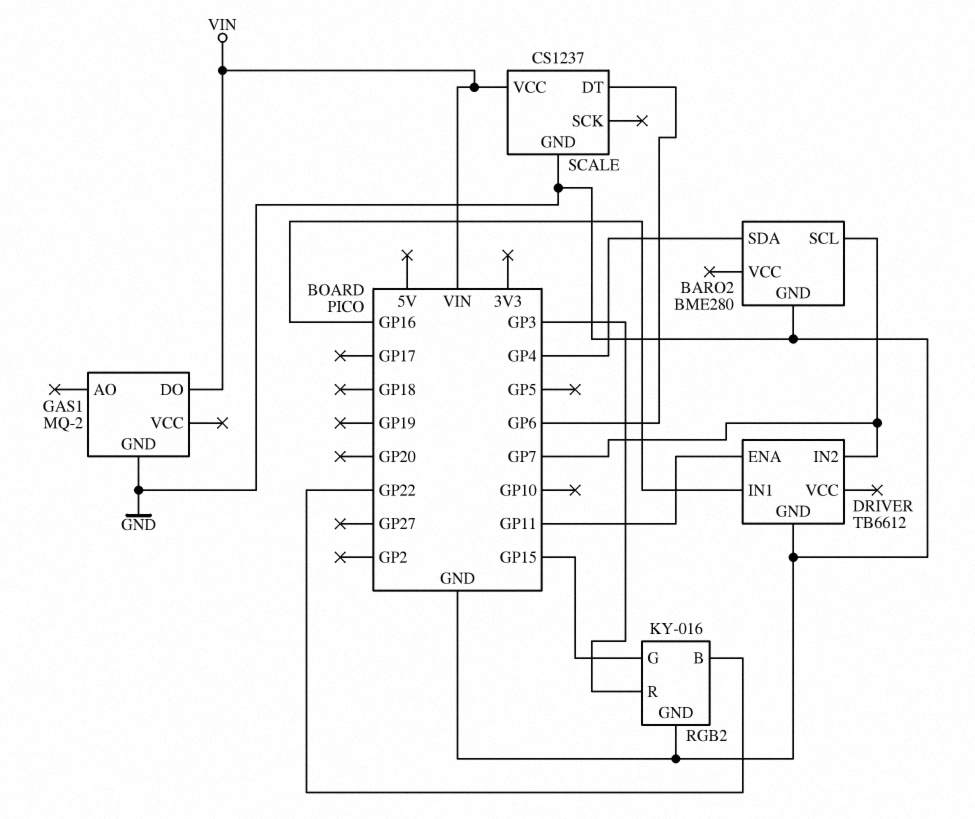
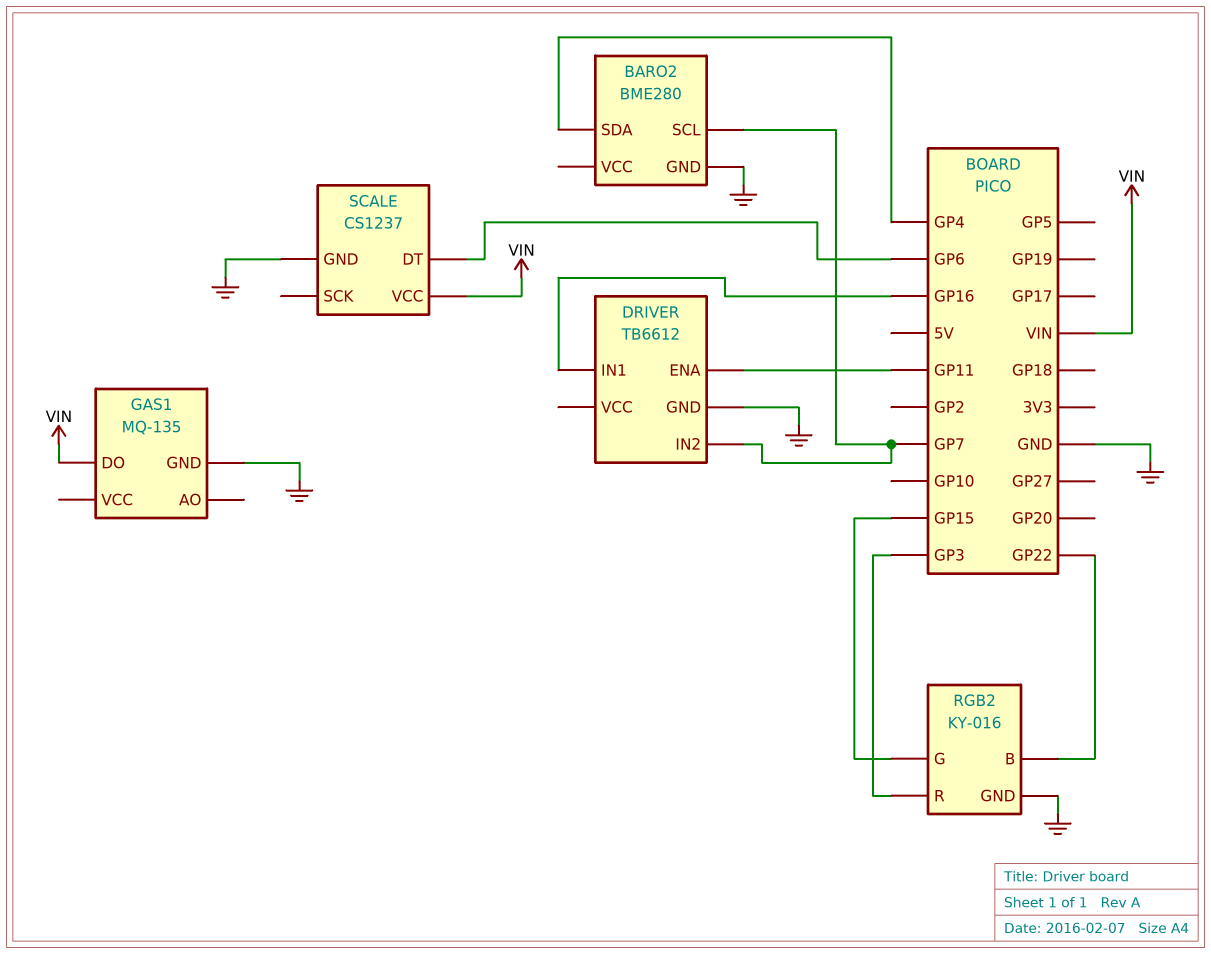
GAS1: MQ-2 -> MQ-135

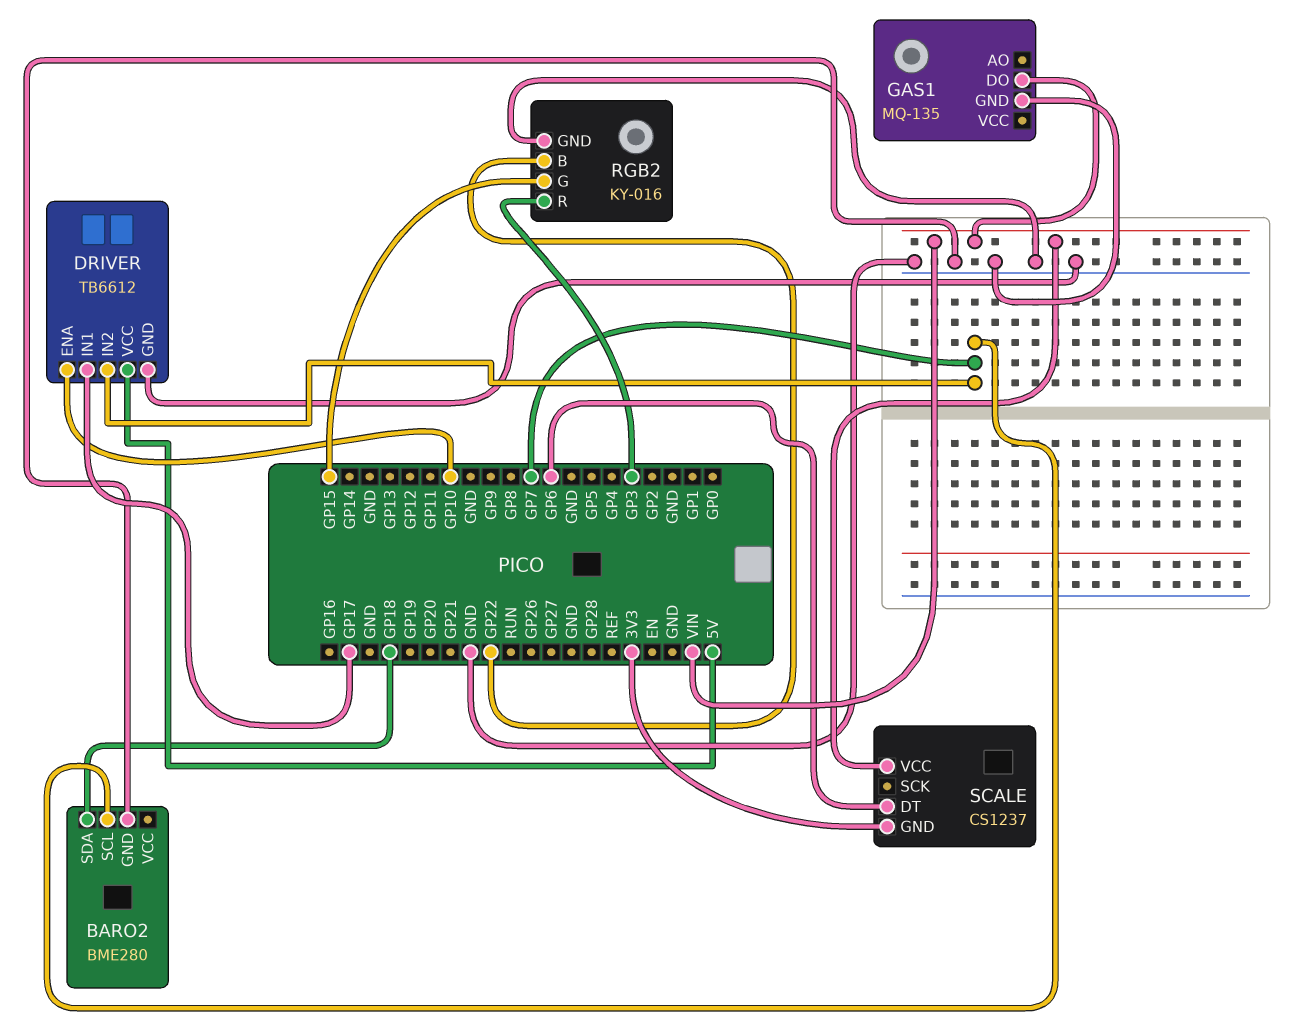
BARO2 pin SDA: GP4 -> GP18
DRIVER pin ENA: GP11 -> GP10
DRIVER pin IN1: GP16 -> GP17
DRIVER pin VCC: none -> 5V
SCALE pin GND: GND -> 3V3

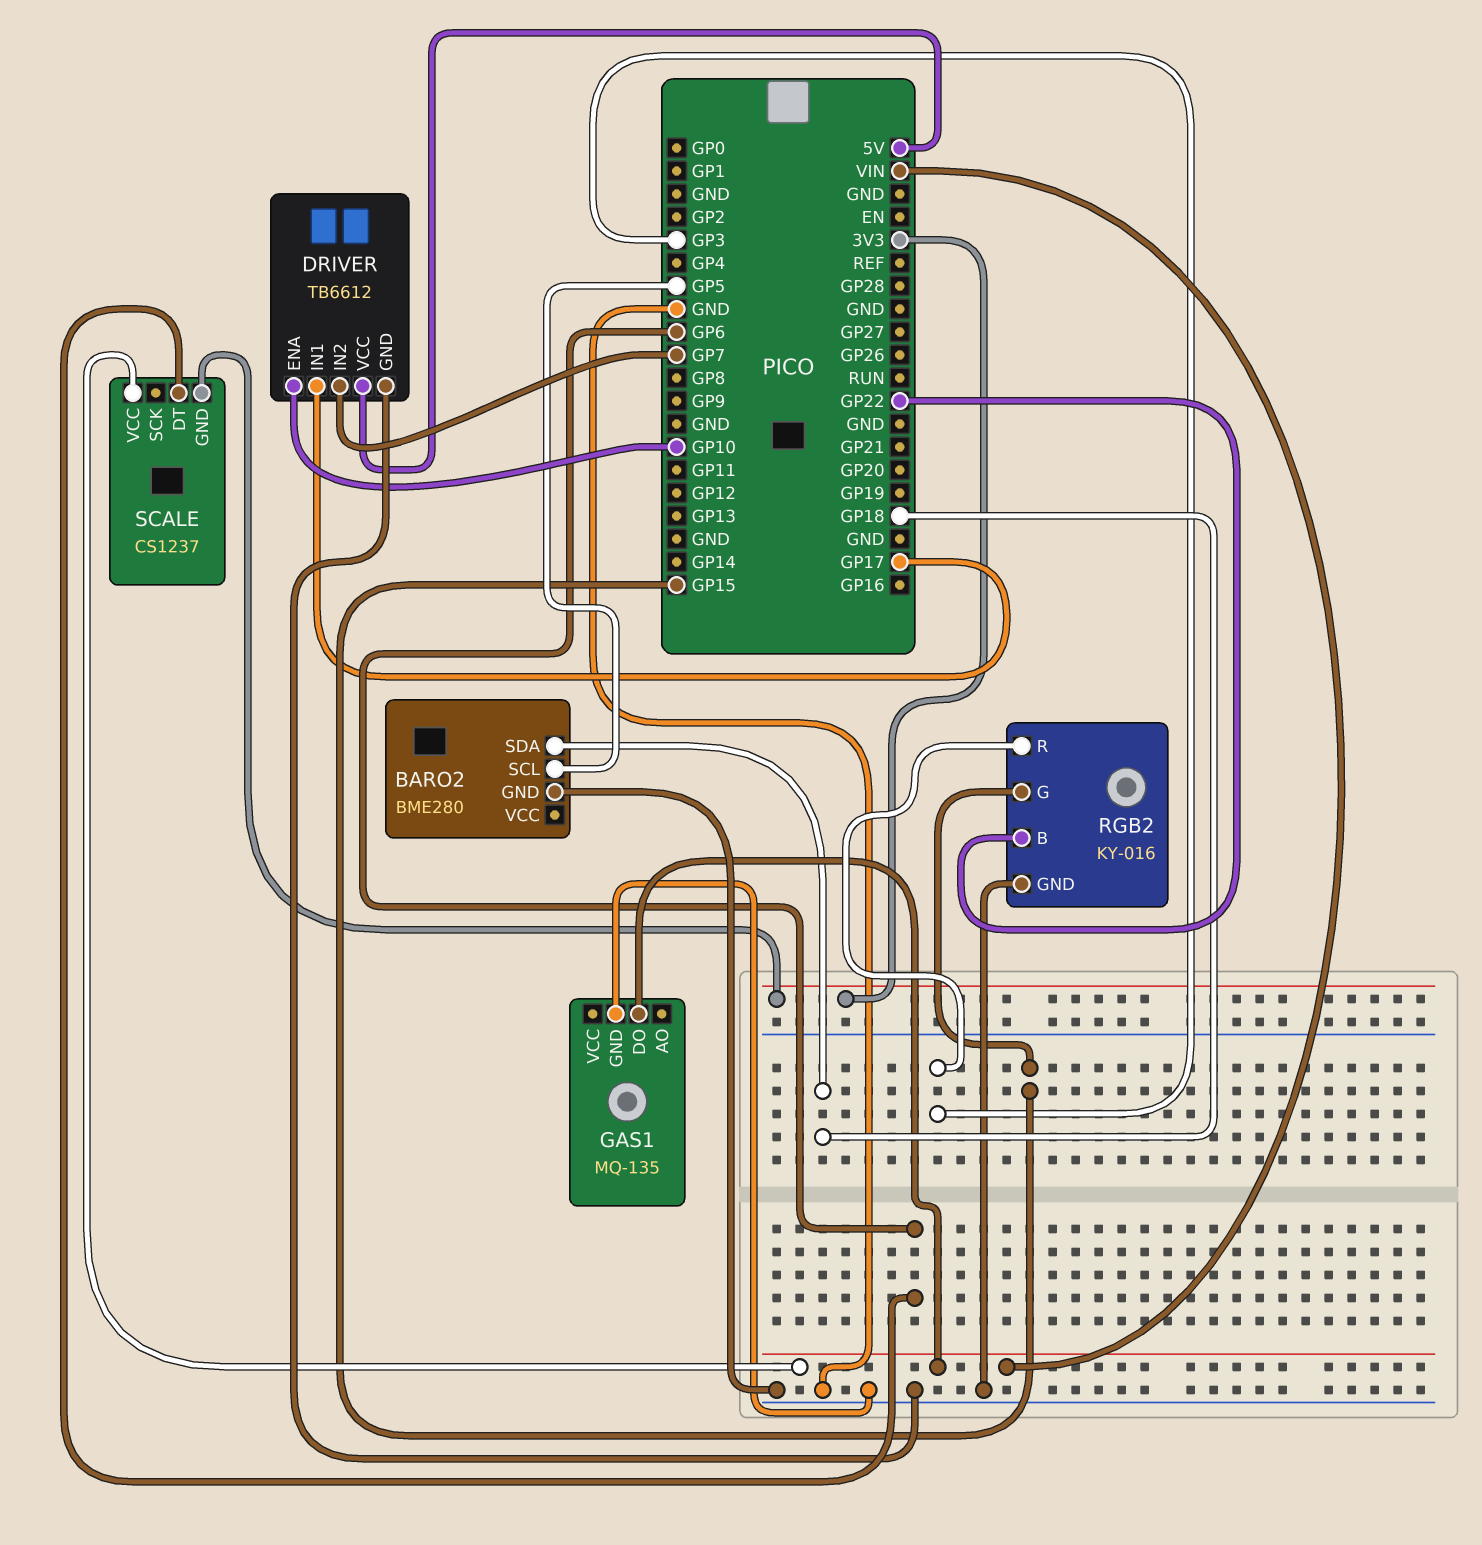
BARO2 pin SCL: GP7 -> GP5

